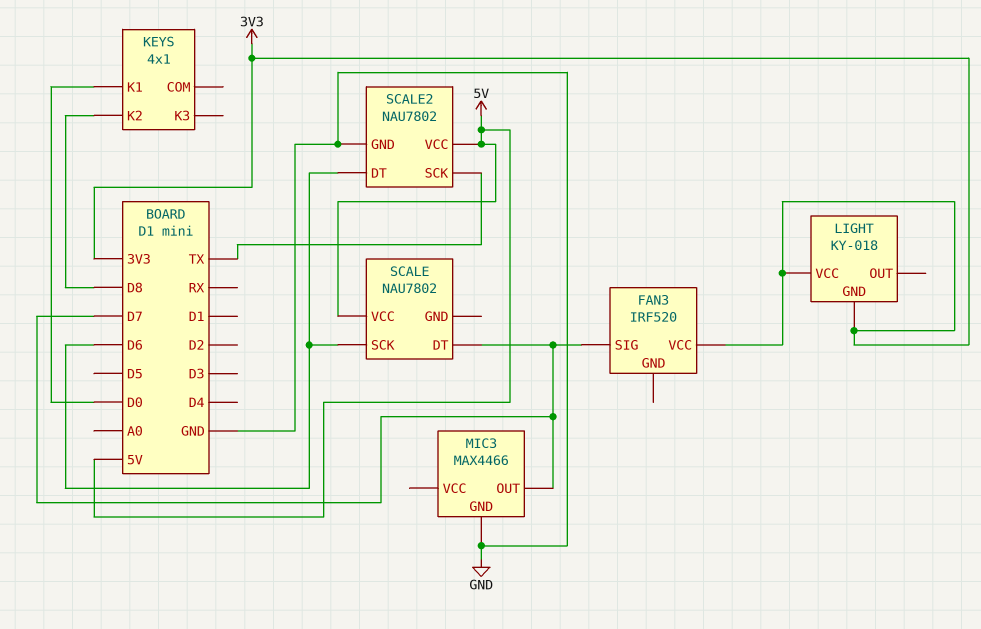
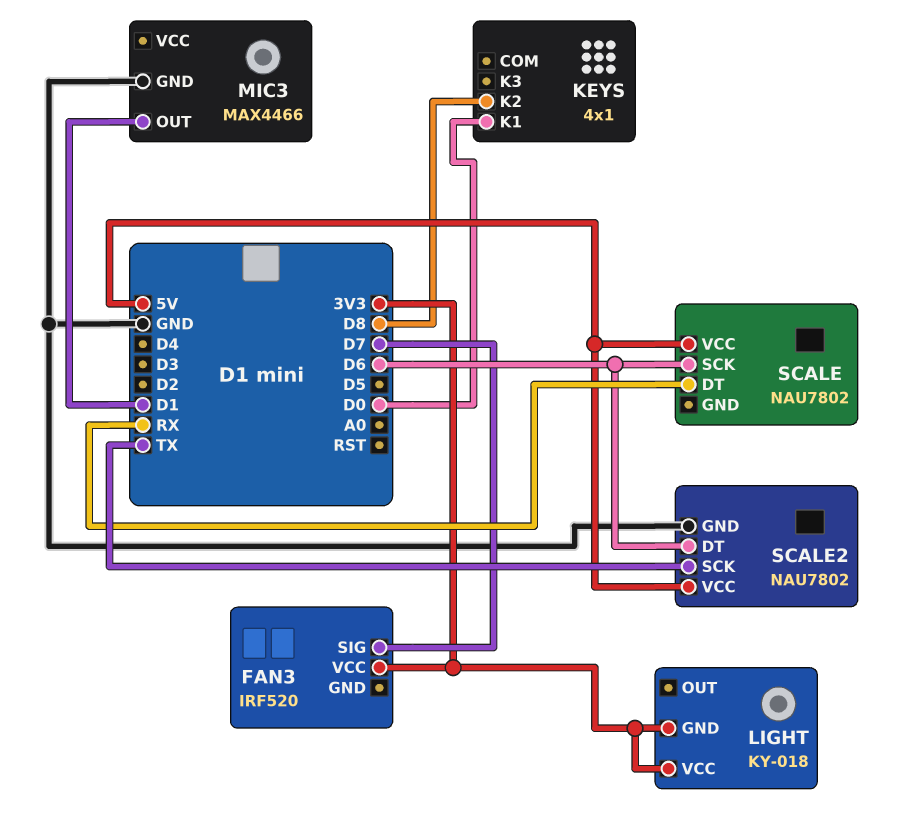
MIC3 pin OUT: D7 -> D1
SCALE pin DT: D7 -> RX

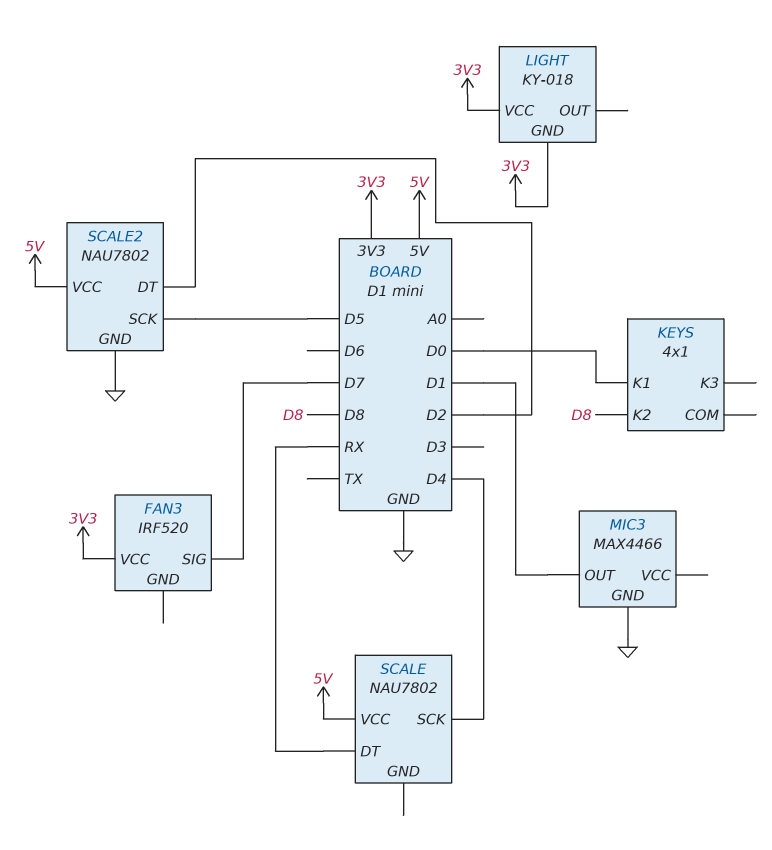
SCALE pin SCK: D6 -> D4
SCALE2 pin DT: D6 -> D2
SCALE2 pin SCK: TX -> D5

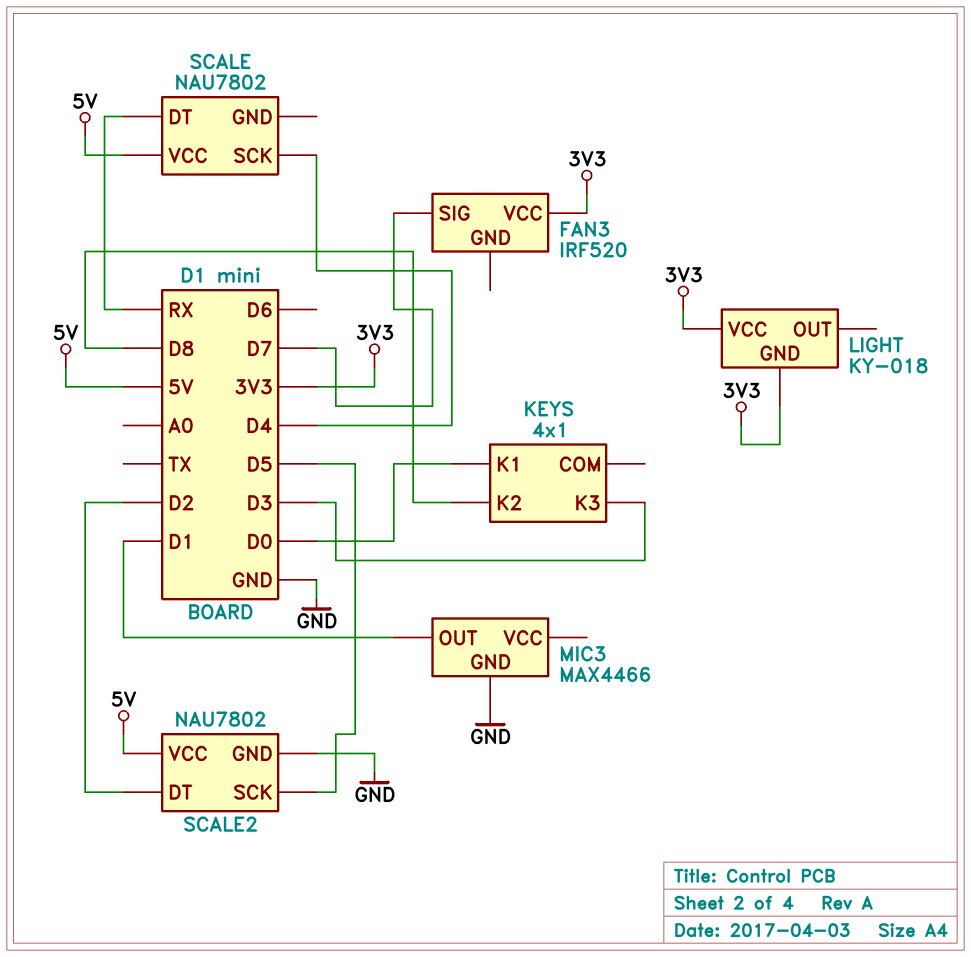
KEYS pin K3: none -> D3

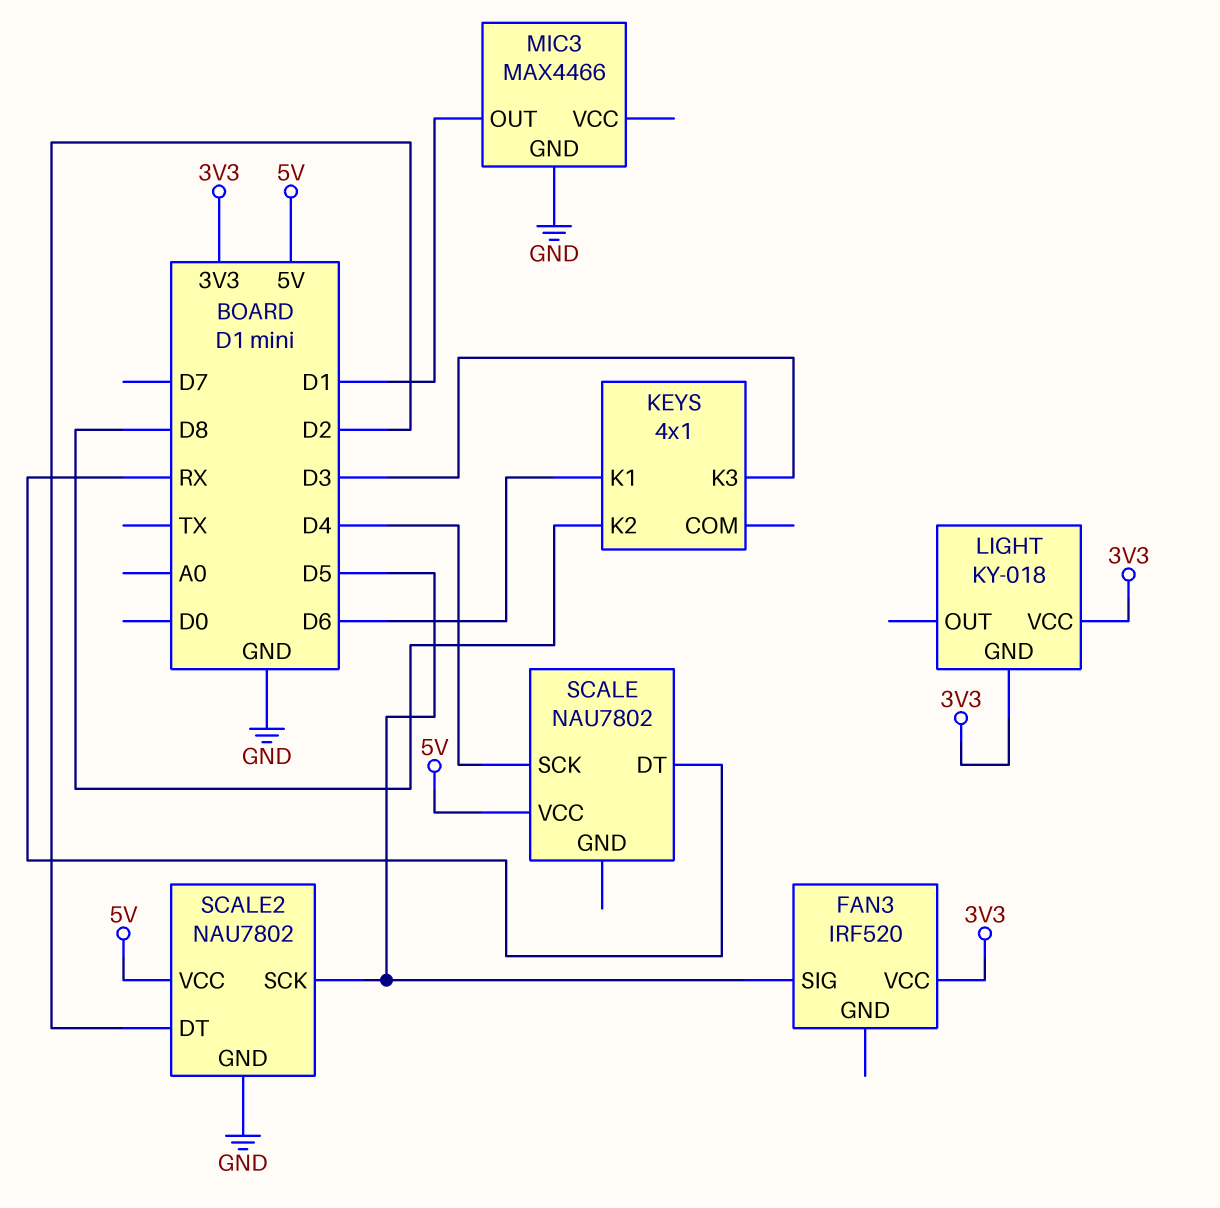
FAN3 pin SIG: D7 -> D5
KEYS pin K1: D0 -> D6

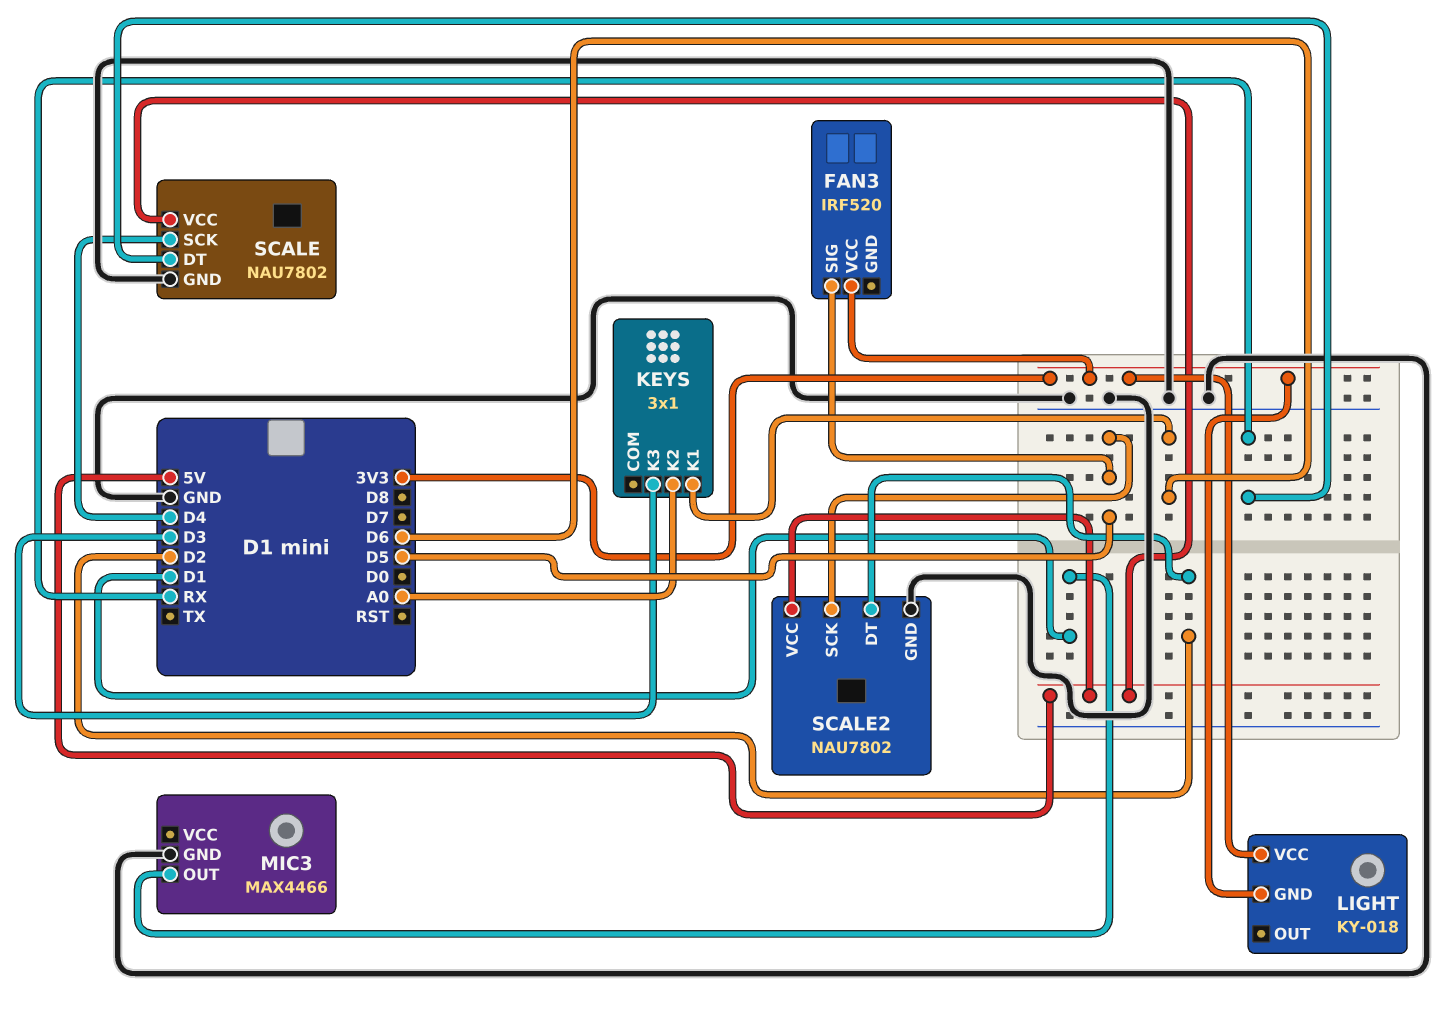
KEYS: 4x1 -> 3x1
KEYS pin K2: D8 -> A0
SCALE pin GND: none -> GND

